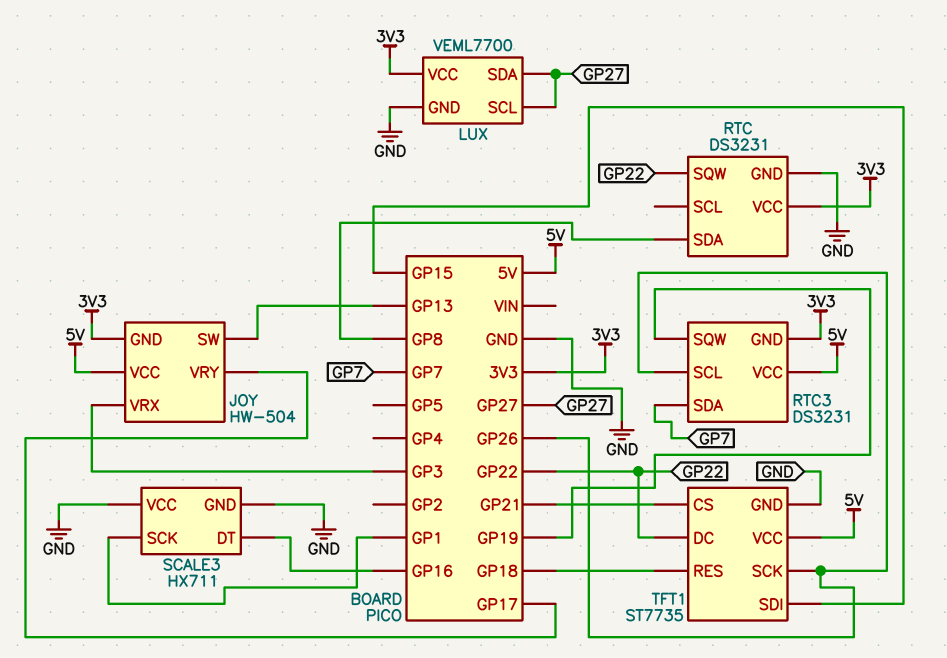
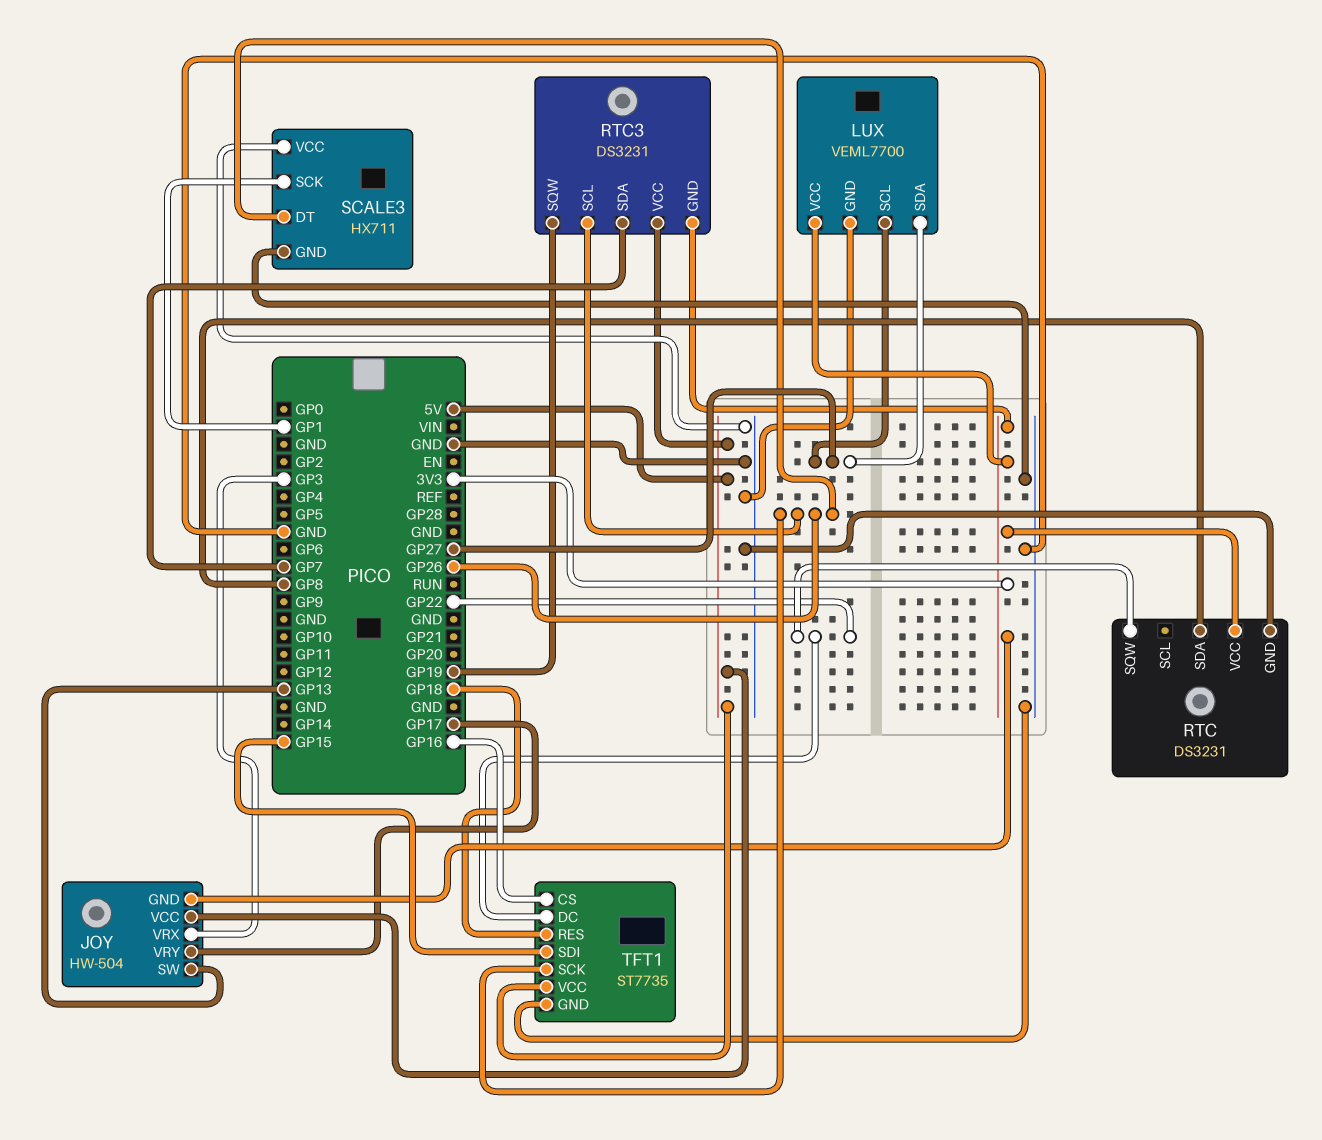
SCALE3 pin DT: GP16 -> GP26
TFT1 pin CS: GP21 -> GP16

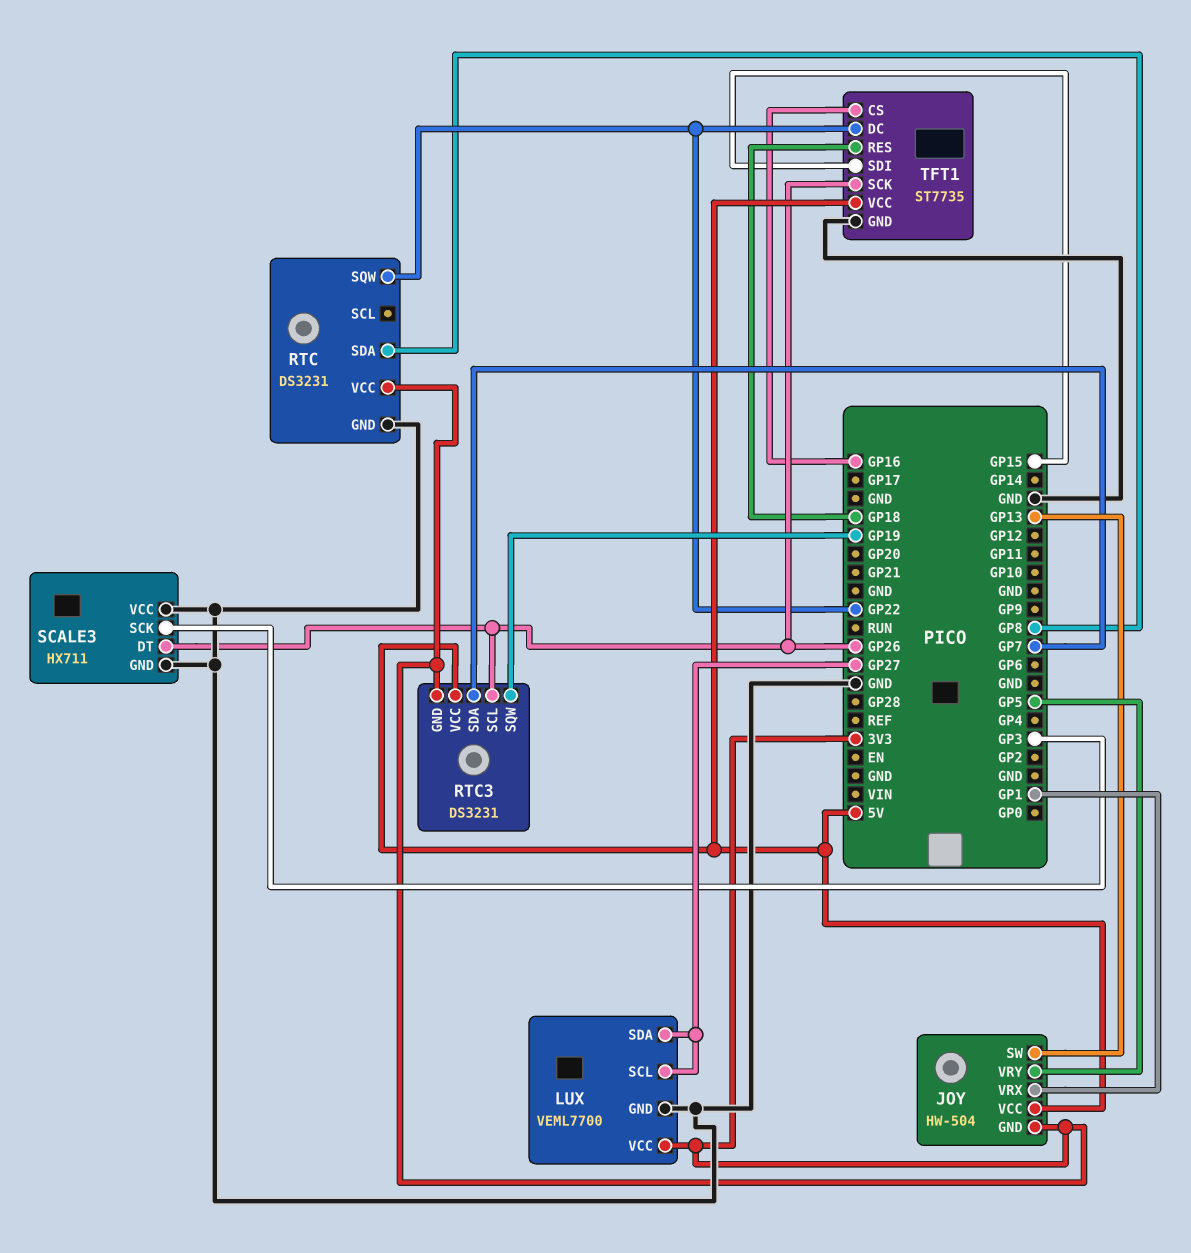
JOY pin VRX: GP3 -> GP1
JOY pin VRY: GP17 -> GP5
SCALE3 pin SCK: GP1 -> GP3

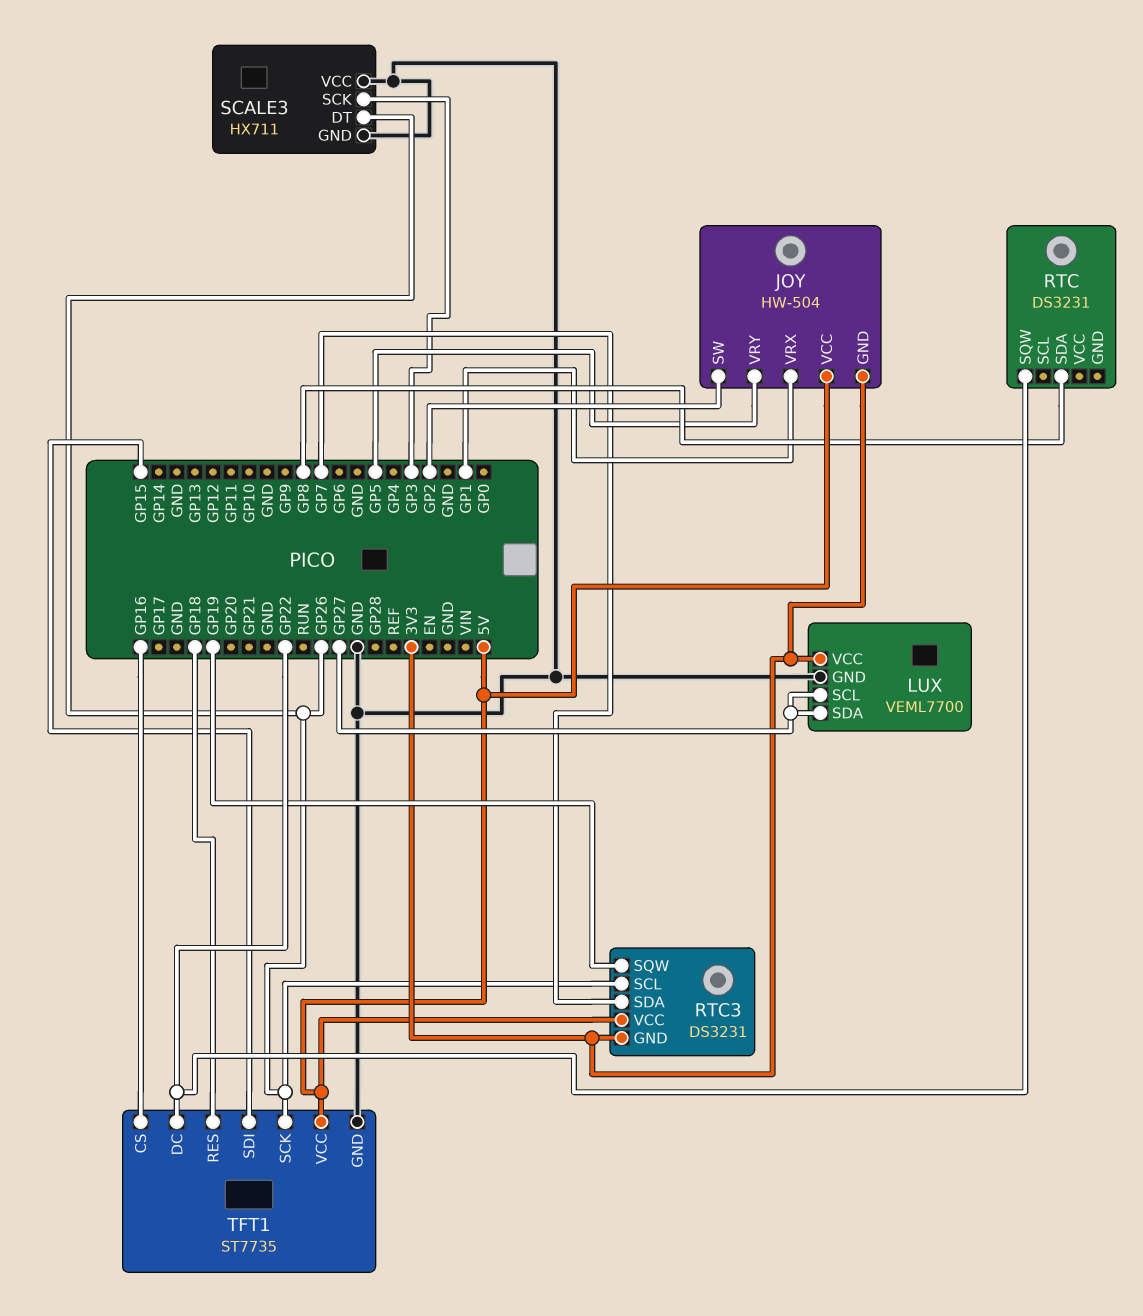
JOY pin SW: GP13 -> GP2
RTC pin GND: GND -> none
RTC pin VCC: 3V3 -> none

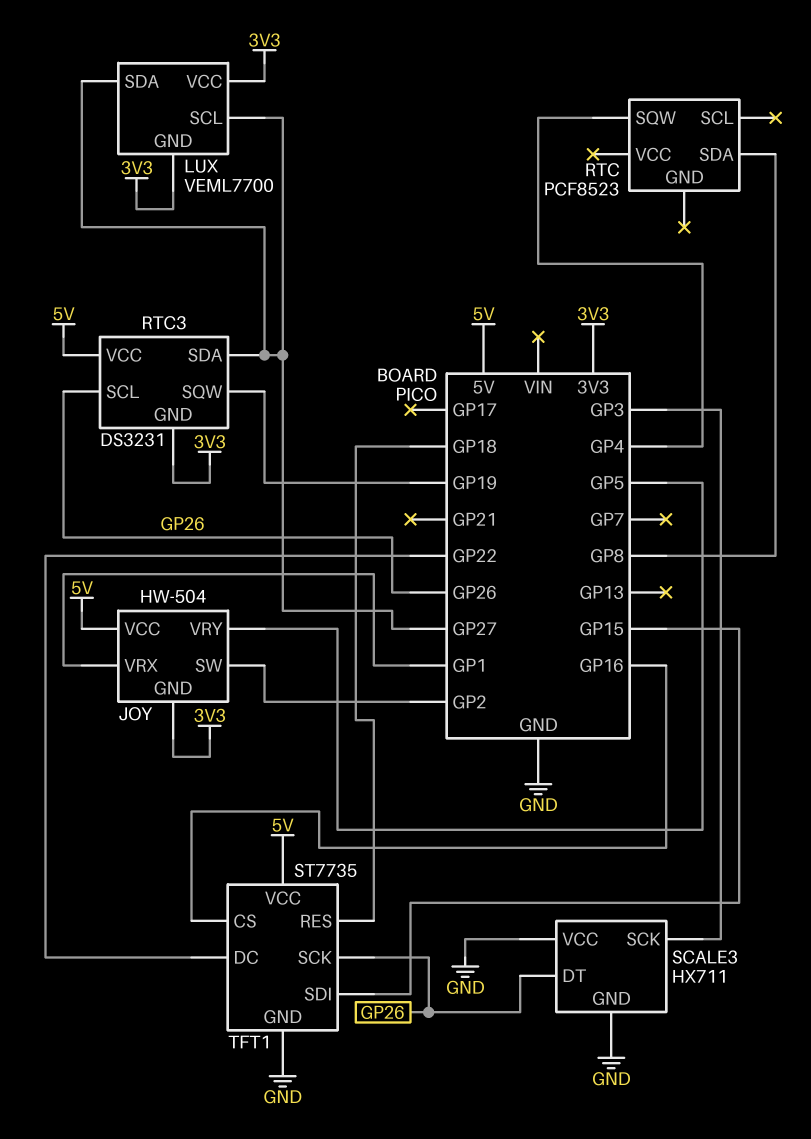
LUX pin GND: GND -> 3V3
RTC: DS3231 -> PCF8523
RTC pin SQW: GP22 -> GP4
RTC3 pin SDA: GP7 -> GP27

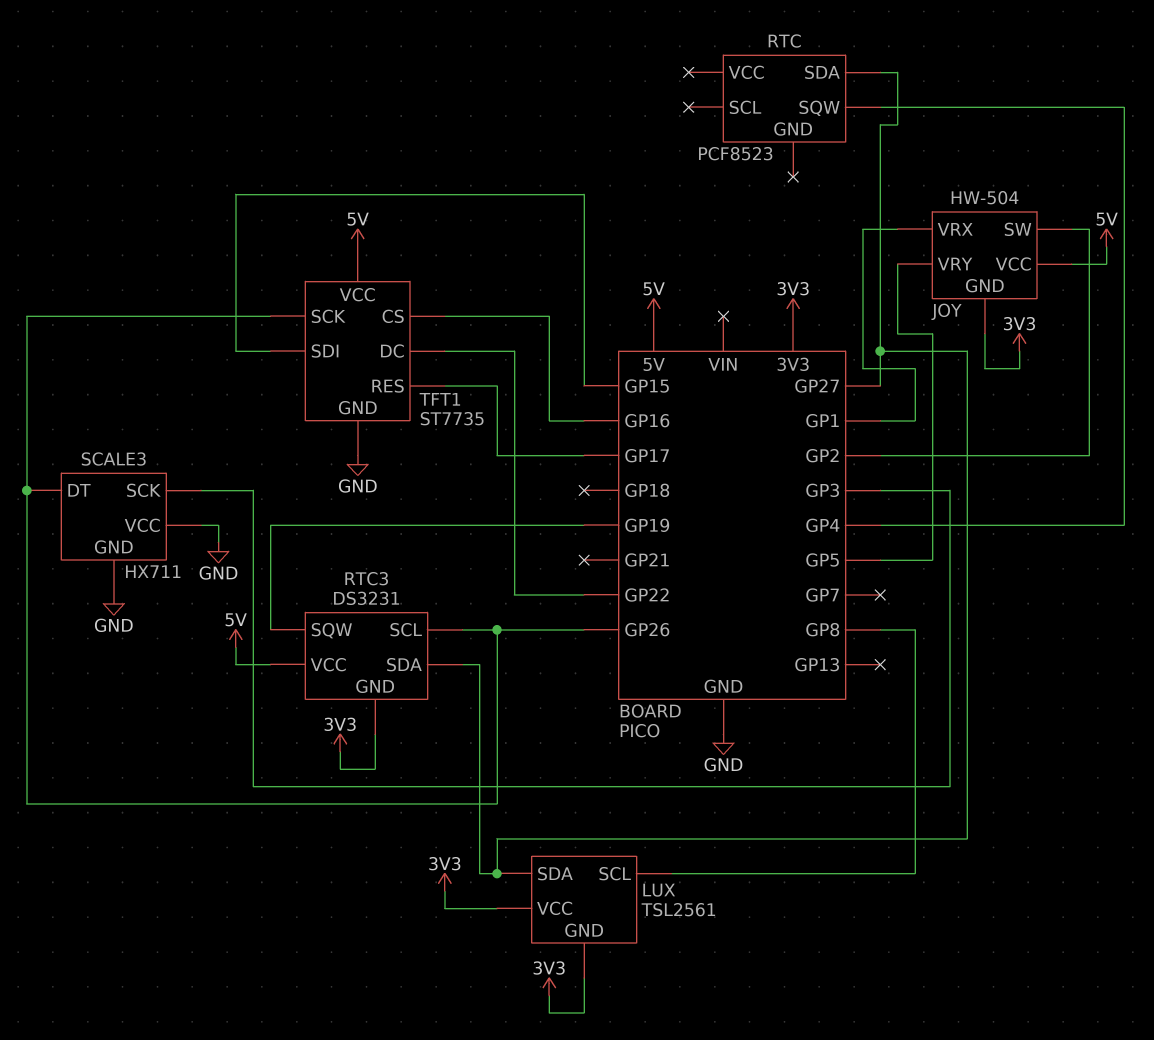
LUX: VEML7700 -> TSL2561
LUX pin SCL: GP27 -> GP8
RTC pin SDA: GP8 -> GP27
TFT1 pin RES: GP18 -> GP17

